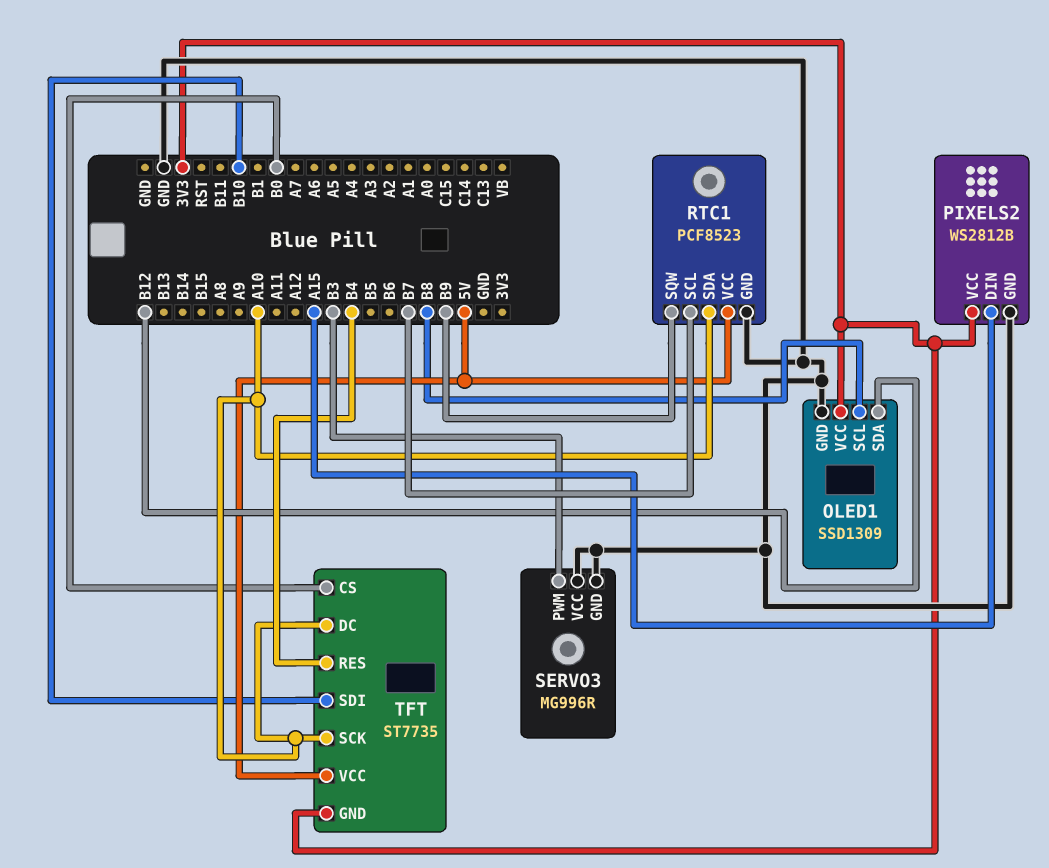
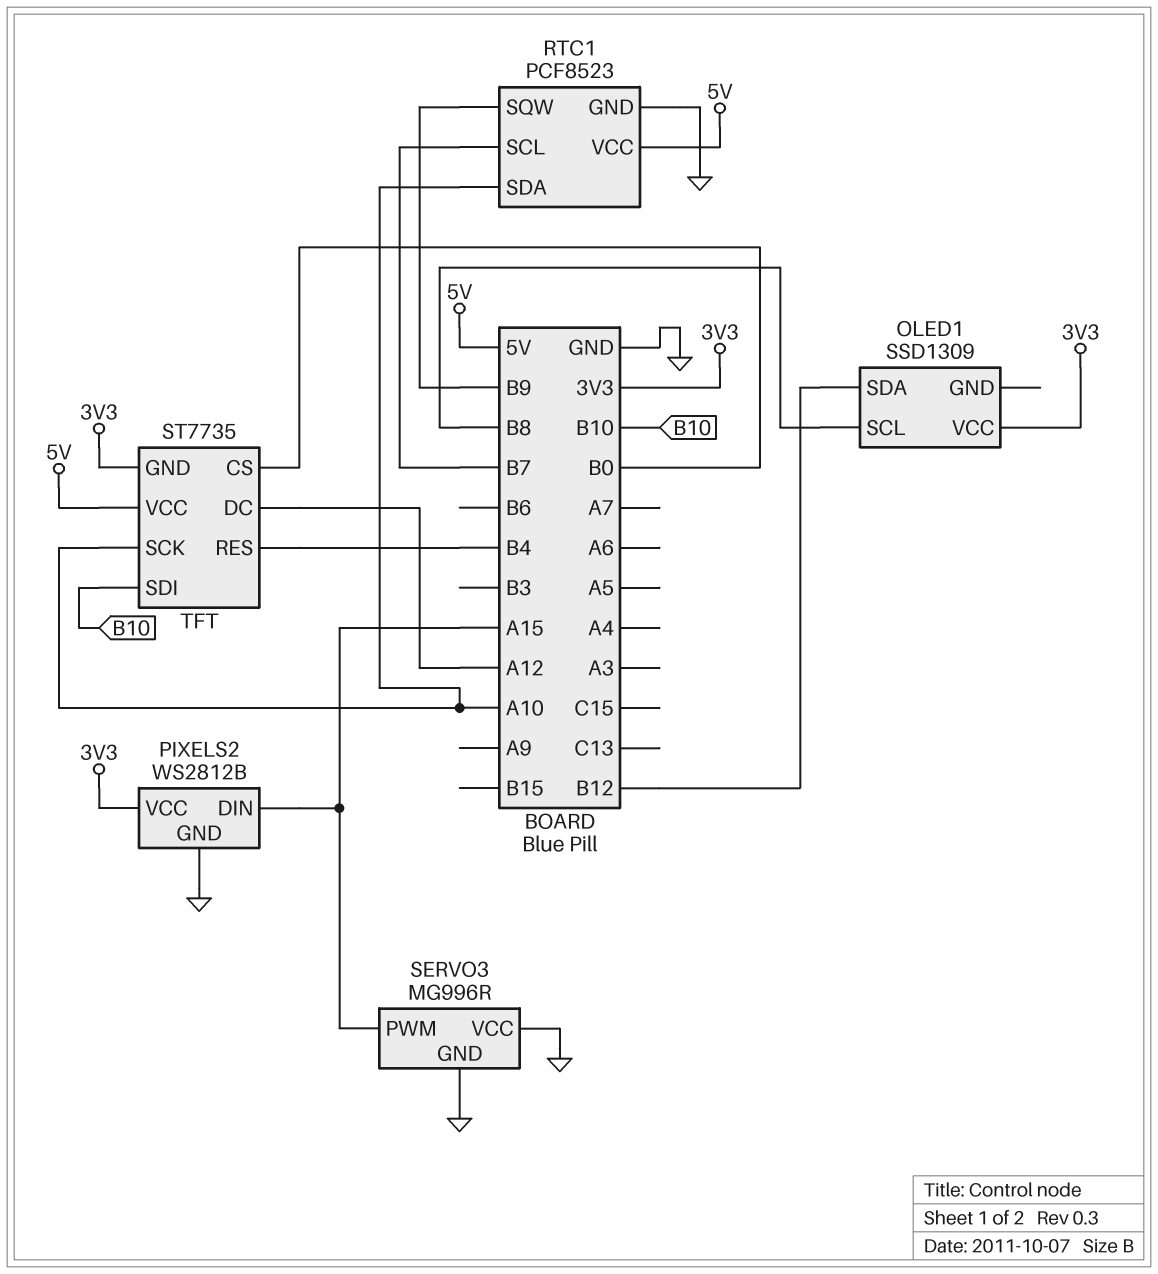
OLED1 pin GND: GND -> none
SERVO3 pin PWM: B3 -> A15
TFT pin DC: A10 -> A12

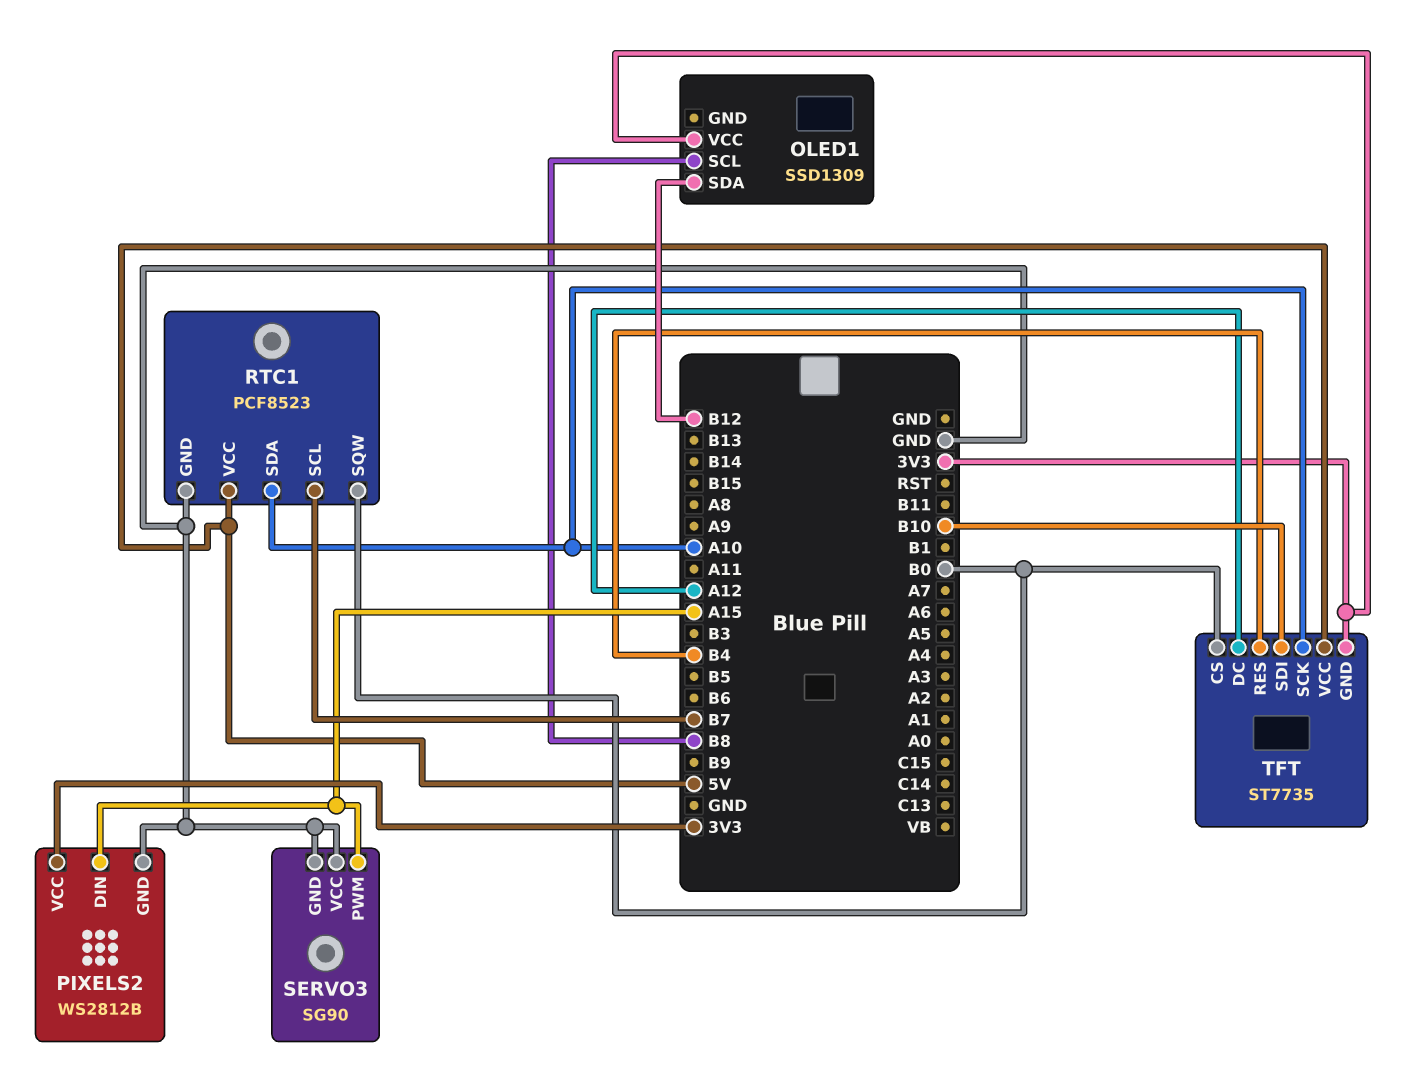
RTC1 pin SQW: B9 -> B0
SERVO3: MG996R -> SG90

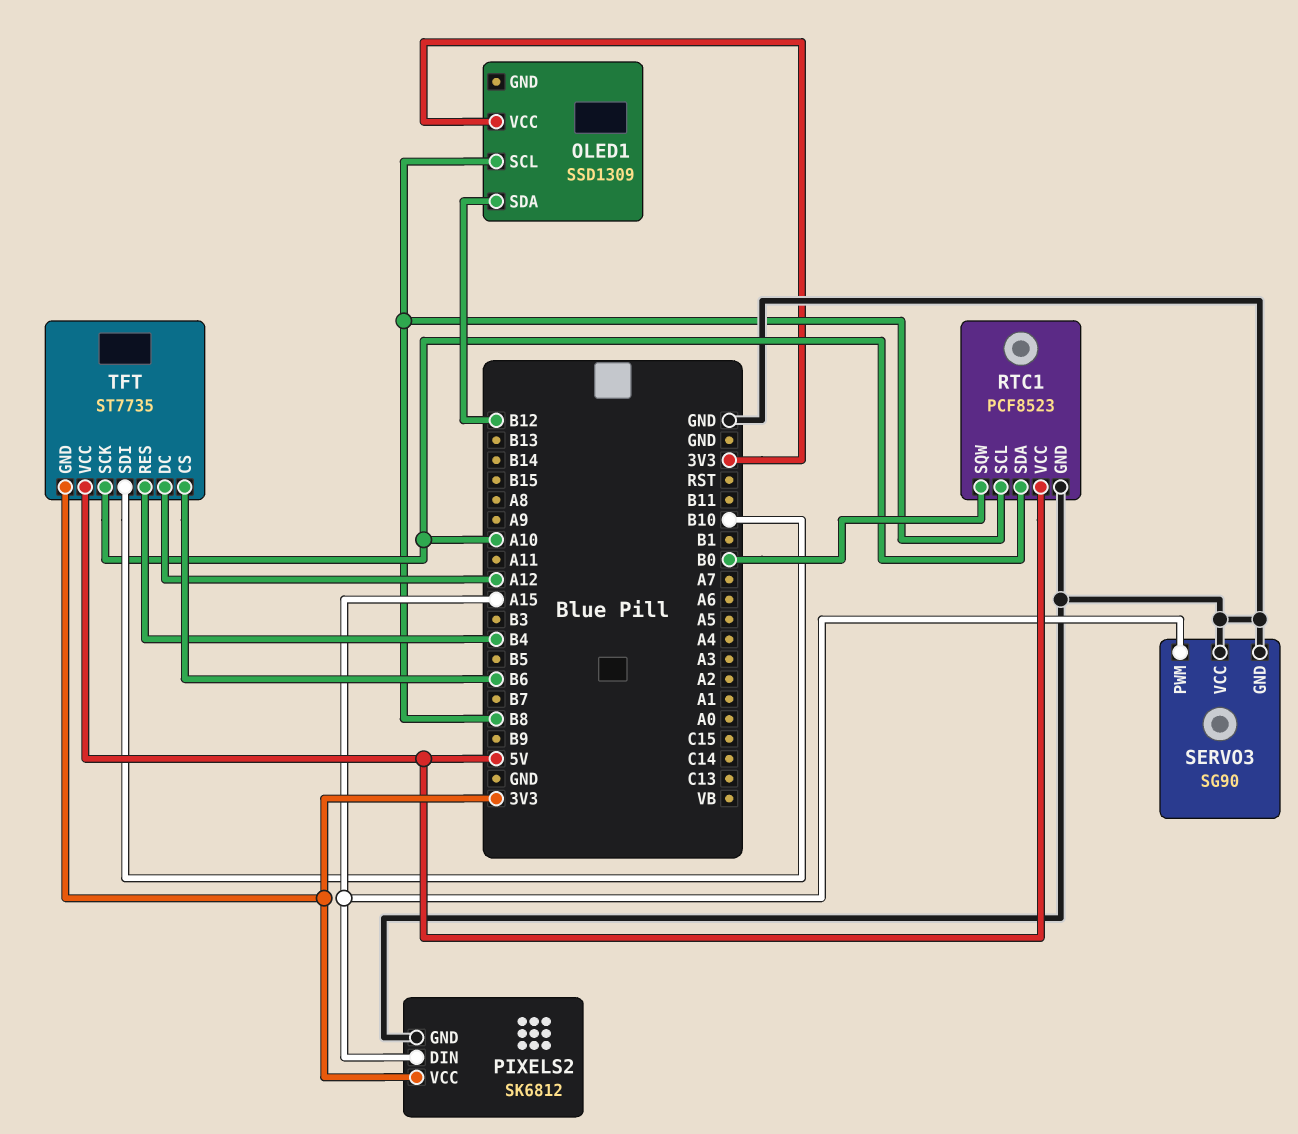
PIXELS2: WS2812B -> SK6812
RTC1 pin SCL: B7 -> B8
TFT pin CS: B0 -> B6

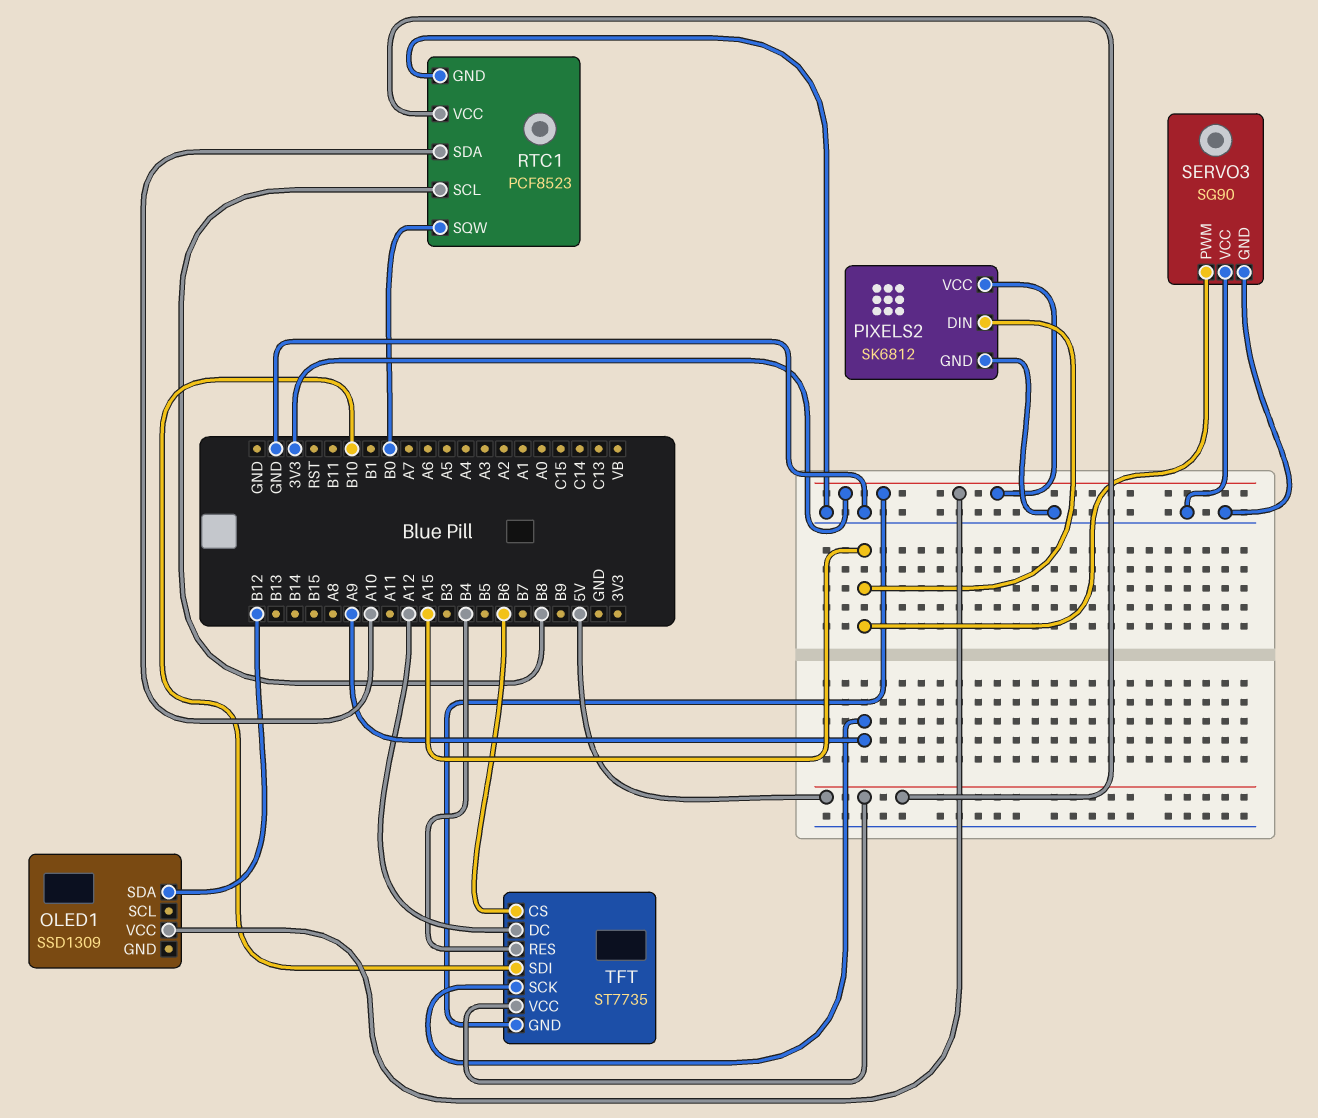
OLED1 pin SCL: B8 -> none
TFT pin SCK: A10 -> A9

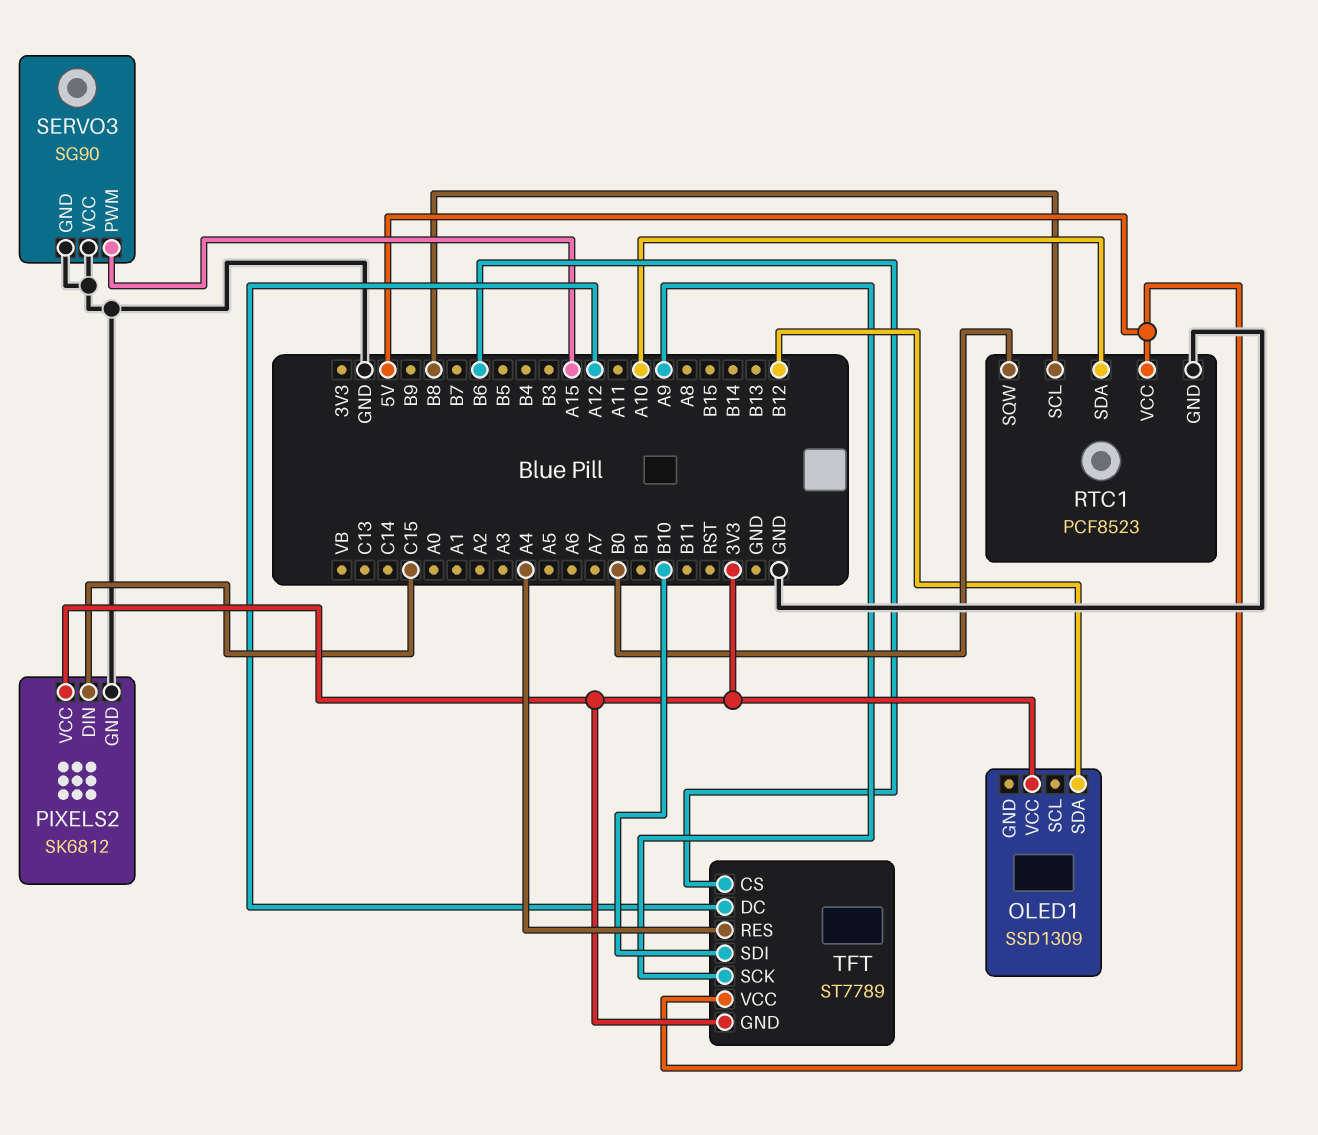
PIXELS2 pin DIN: A15 -> C15
TFT: ST7735 -> ST7789
TFT pin RES: B4 -> A4

